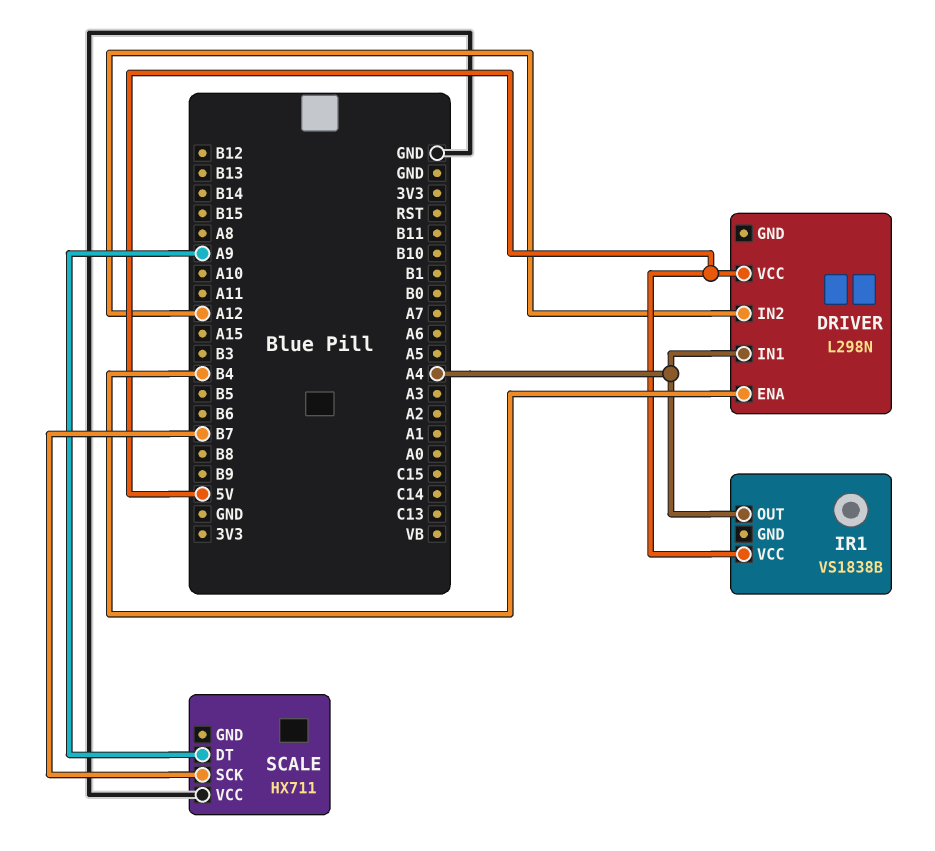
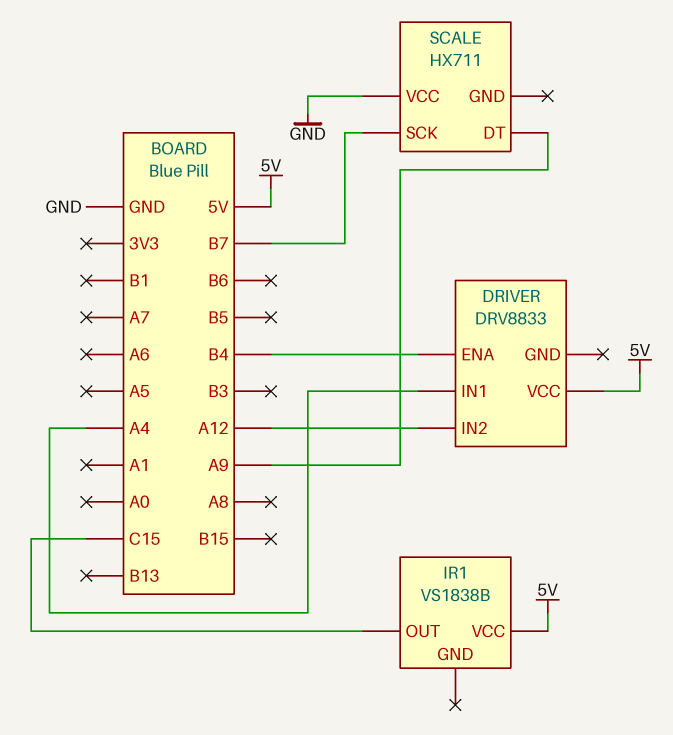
DRIVER: L298N -> DRV8833
IR1 pin OUT: A4 -> C15

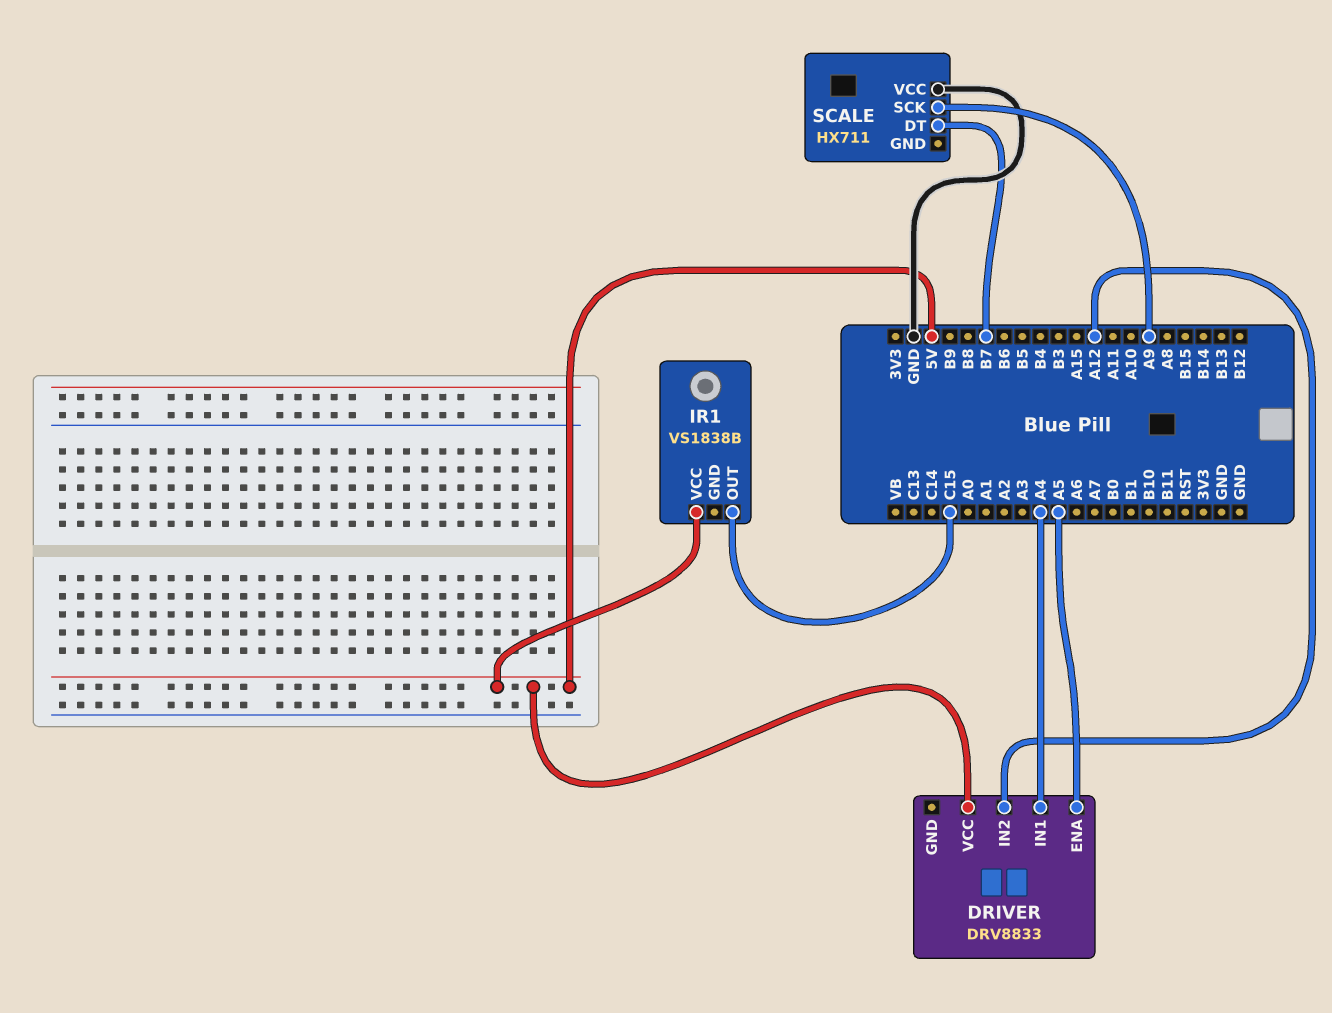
DRIVER pin ENA: B4 -> A5
SCALE pin DT: A9 -> B7
SCALE pin SCK: B7 -> A9

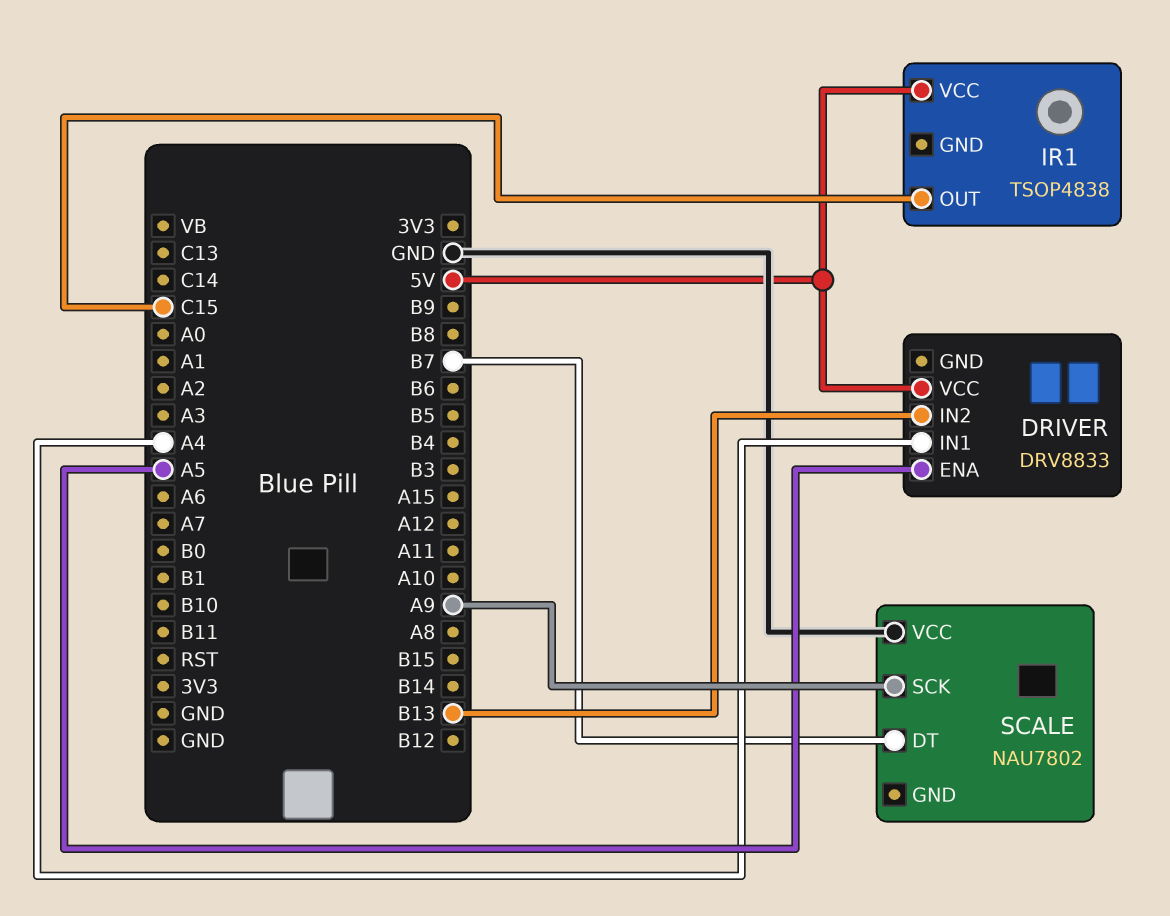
DRIVER pin IN2: A12 -> B13
IR1: VS1838B -> TSOP4838
SCALE: HX711 -> NAU7802

